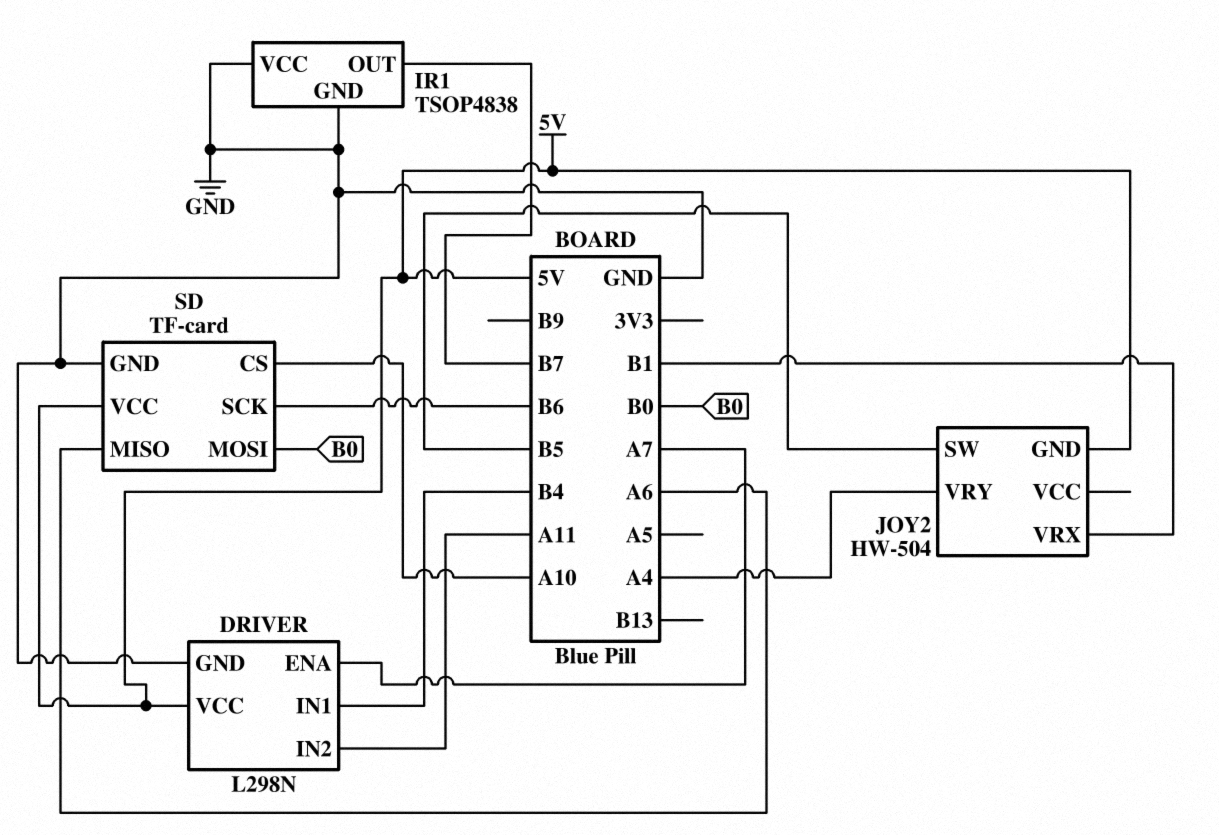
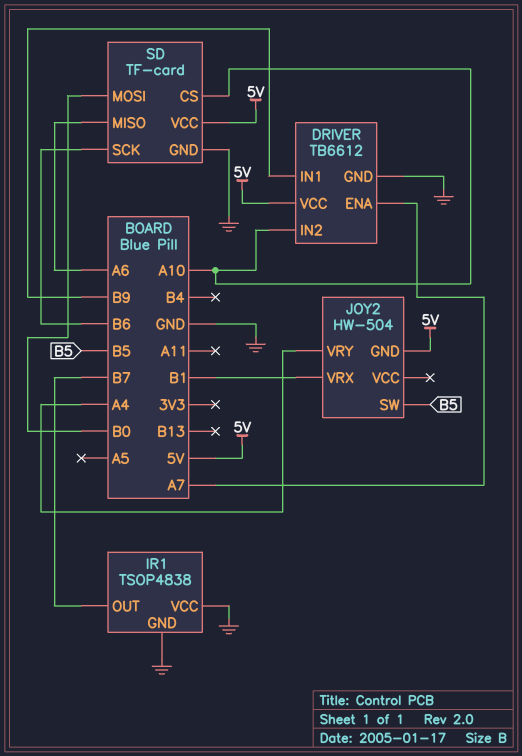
DRIVER: L298N -> TB6612
DRIVER pin IN1: B4 -> B9
DRIVER pin IN2: A11 -> A10

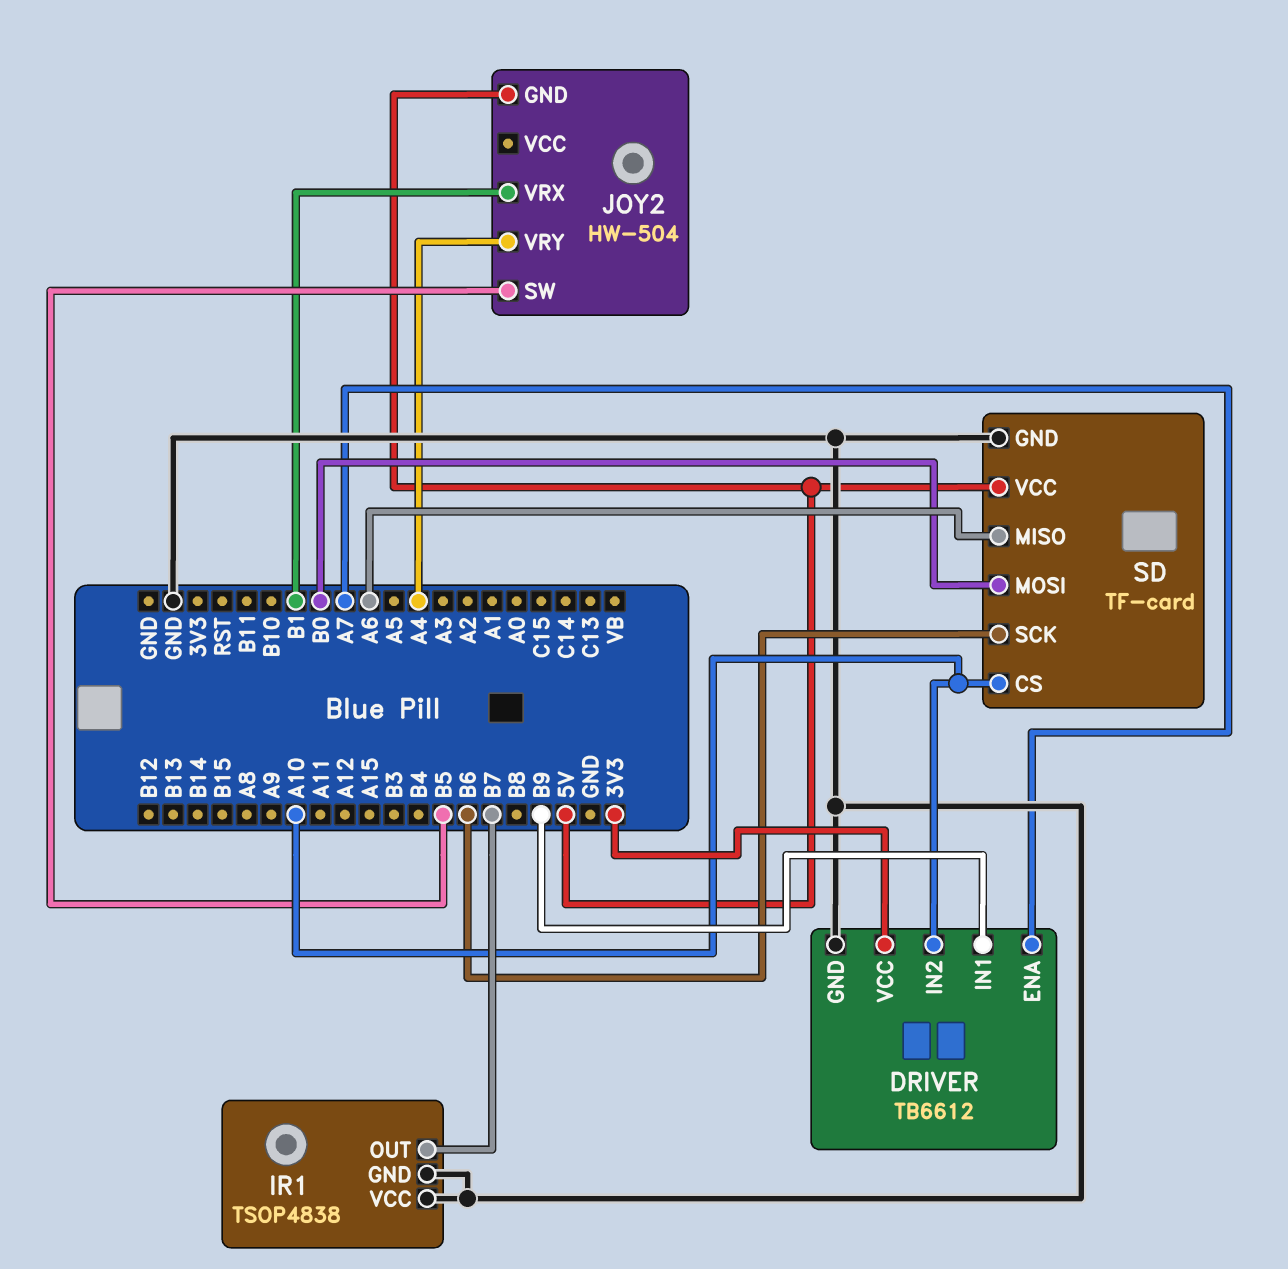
DRIVER pin VCC: 5V -> 3V3

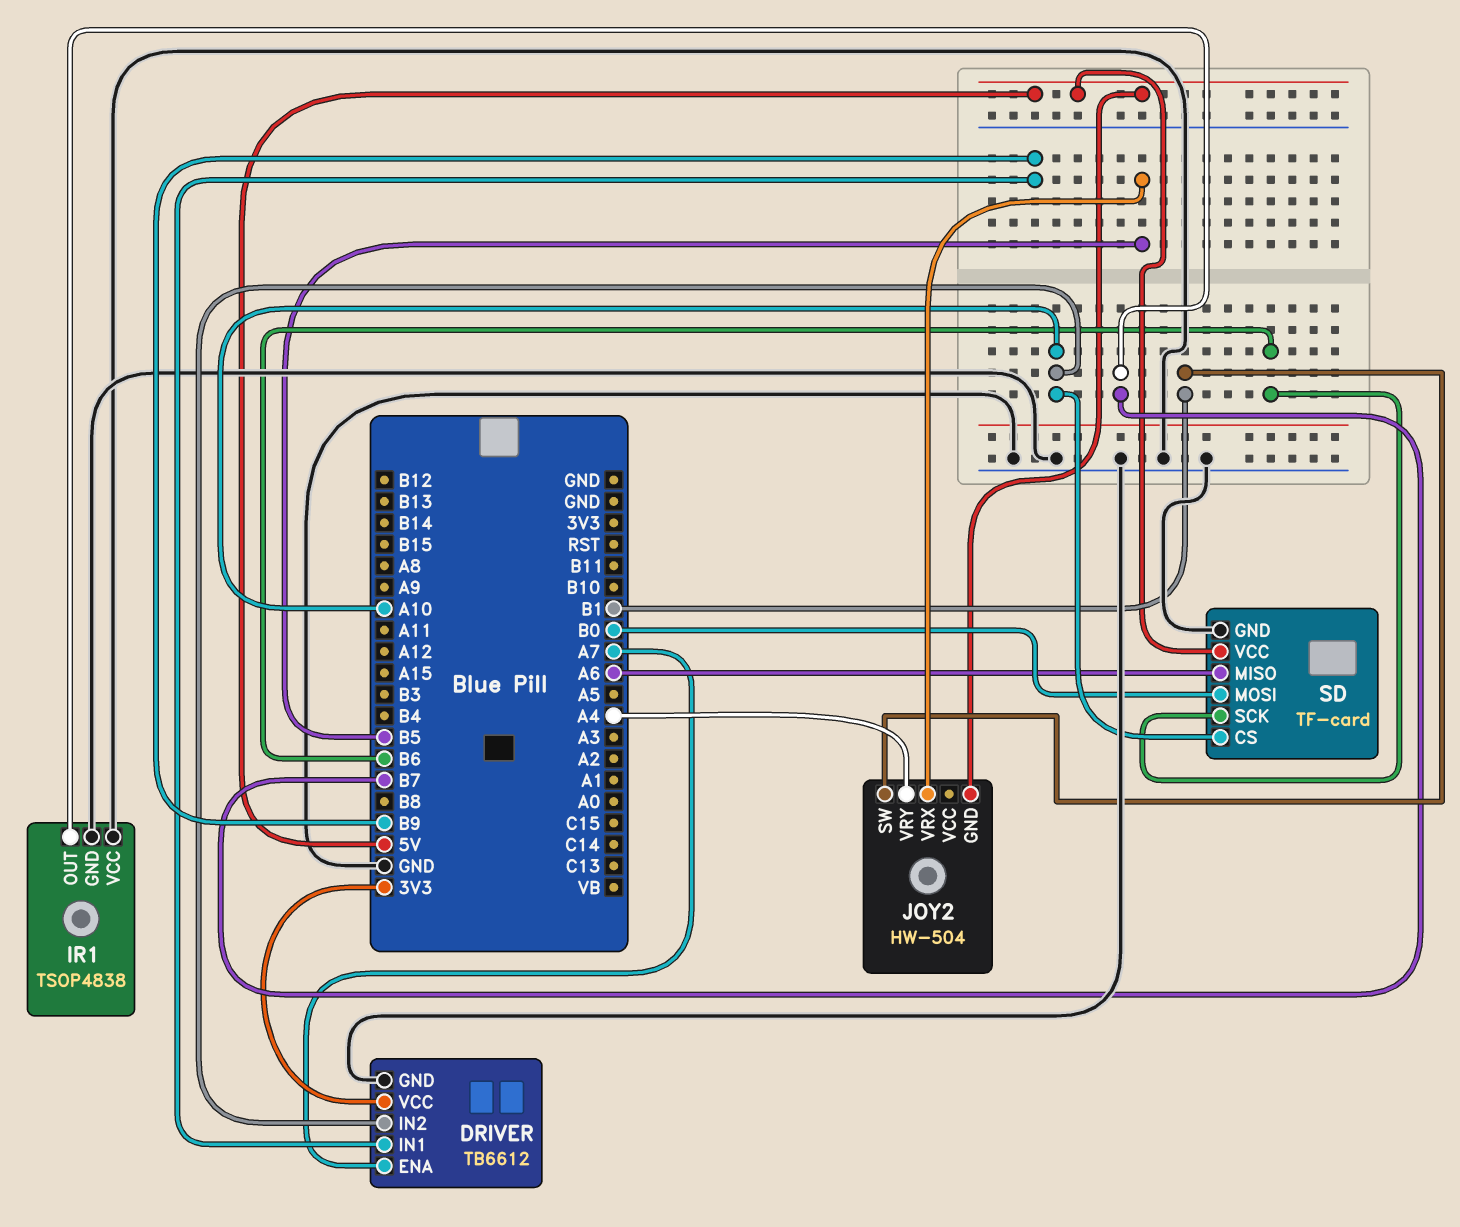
JOY2 pin SW: B5 -> B1
JOY2 pin VRX: B1 -> B5

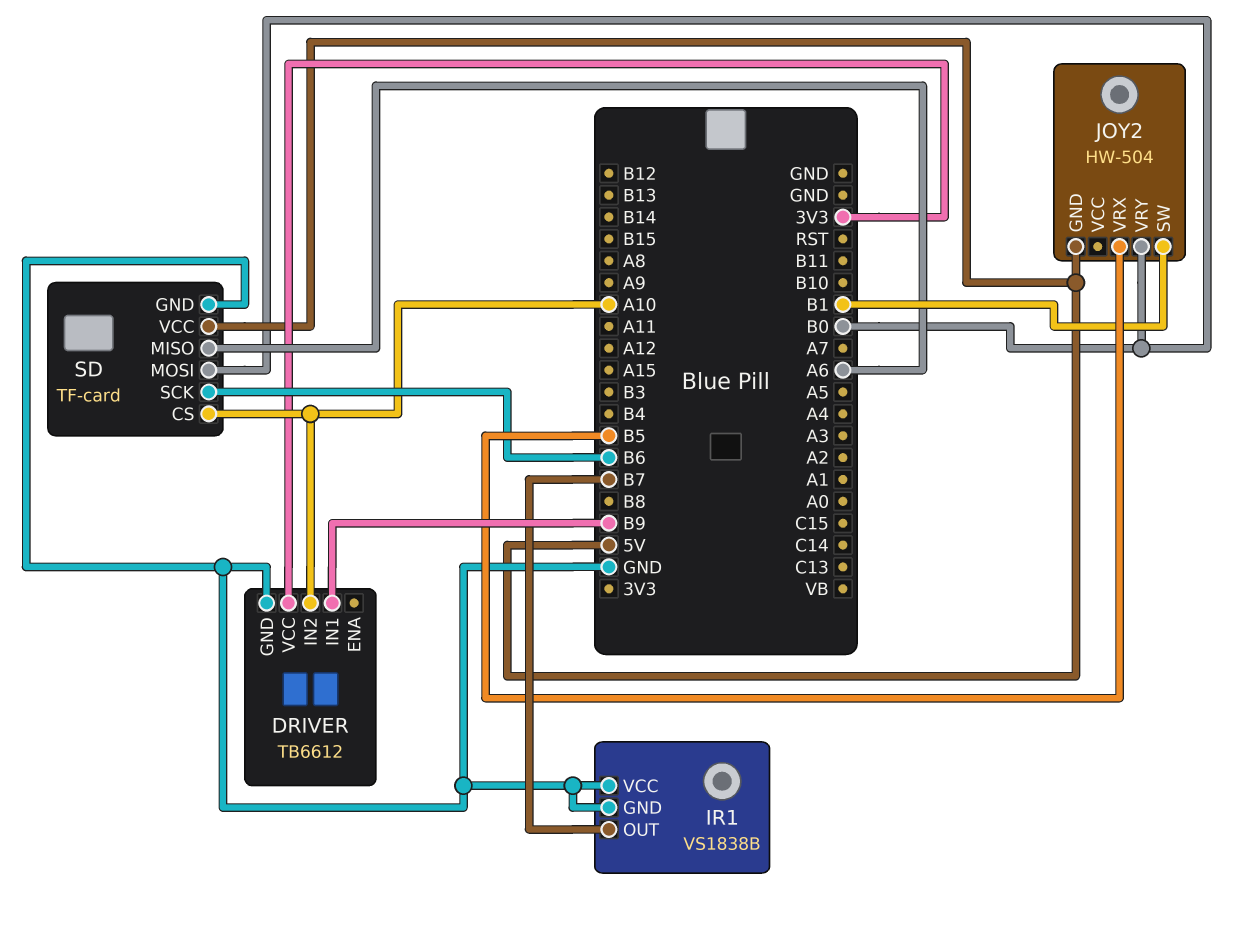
DRIVER pin ENA: A7 -> none
IR1: TSOP4838 -> VS1838B
JOY2 pin VRY: A4 -> B0

